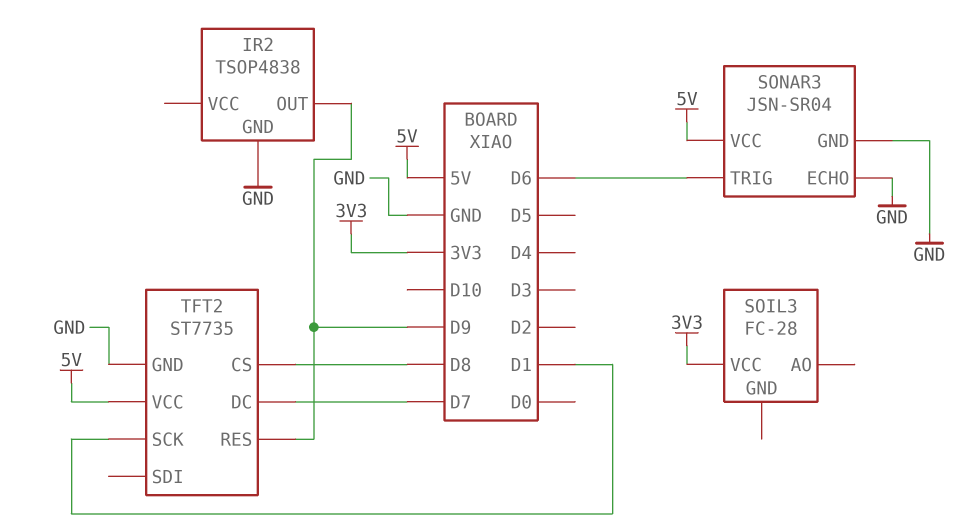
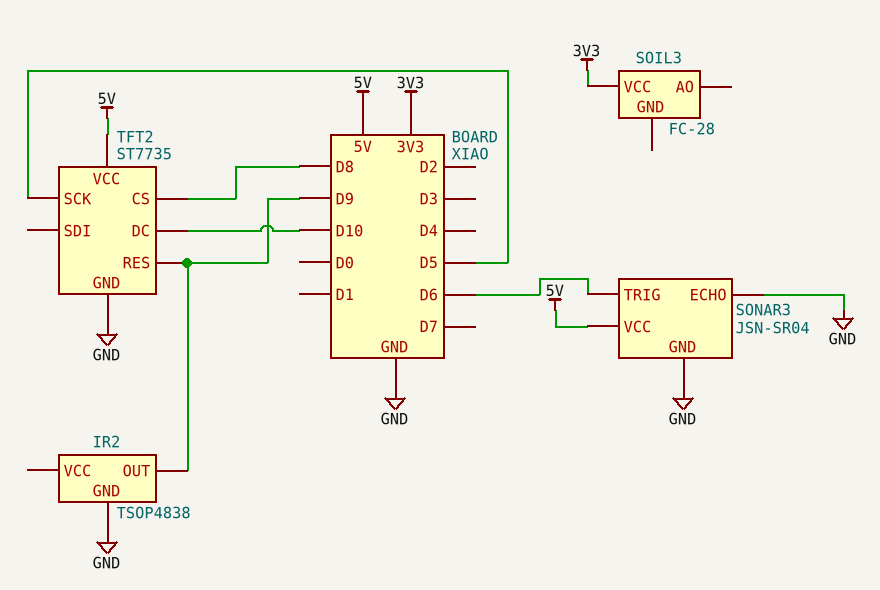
TFT2 pin DC: D7 -> D10
TFT2 pin SCK: D1 -> D5

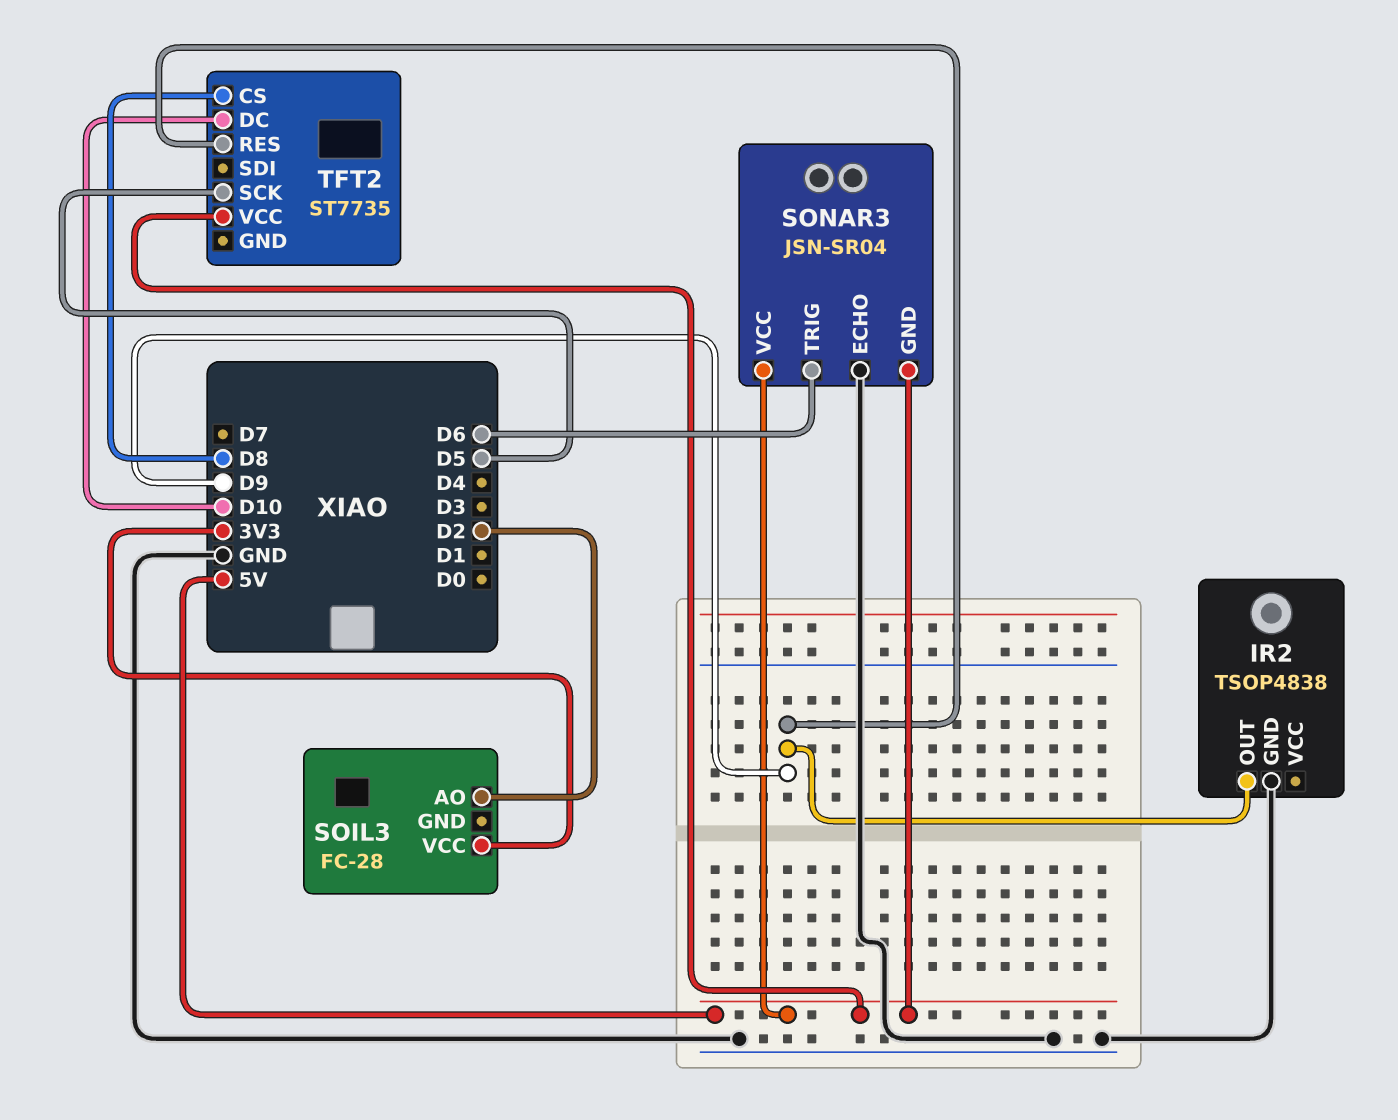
SOIL3 pin AO: none -> D2
SONAR3 pin GND: GND -> 5V
TFT2 pin GND: GND -> none

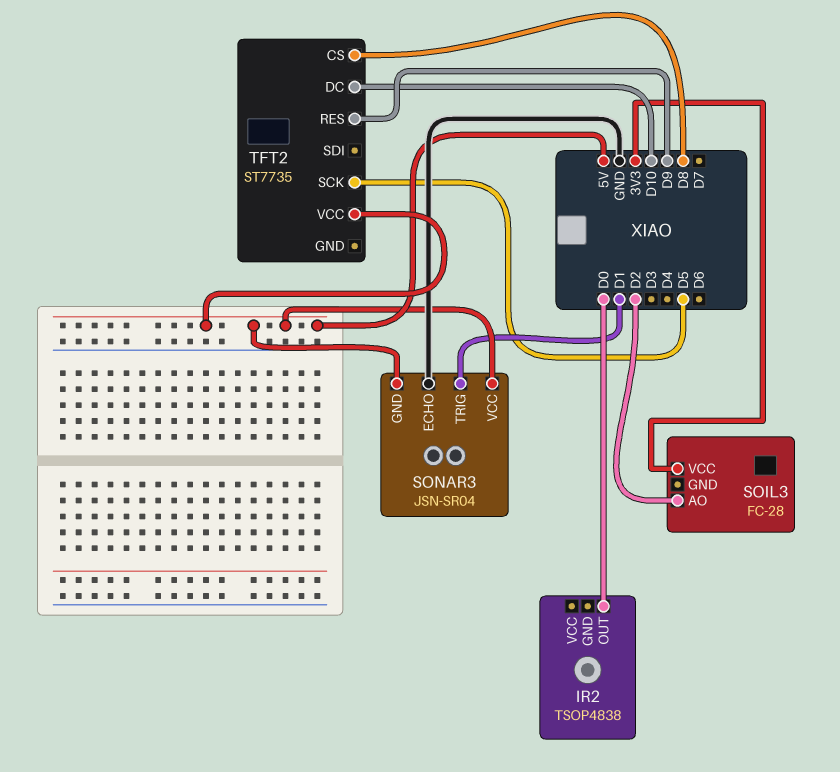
IR2 pin GND: GND -> none
IR2 pin OUT: D9 -> D0
SONAR3 pin TRIG: D6 -> D1

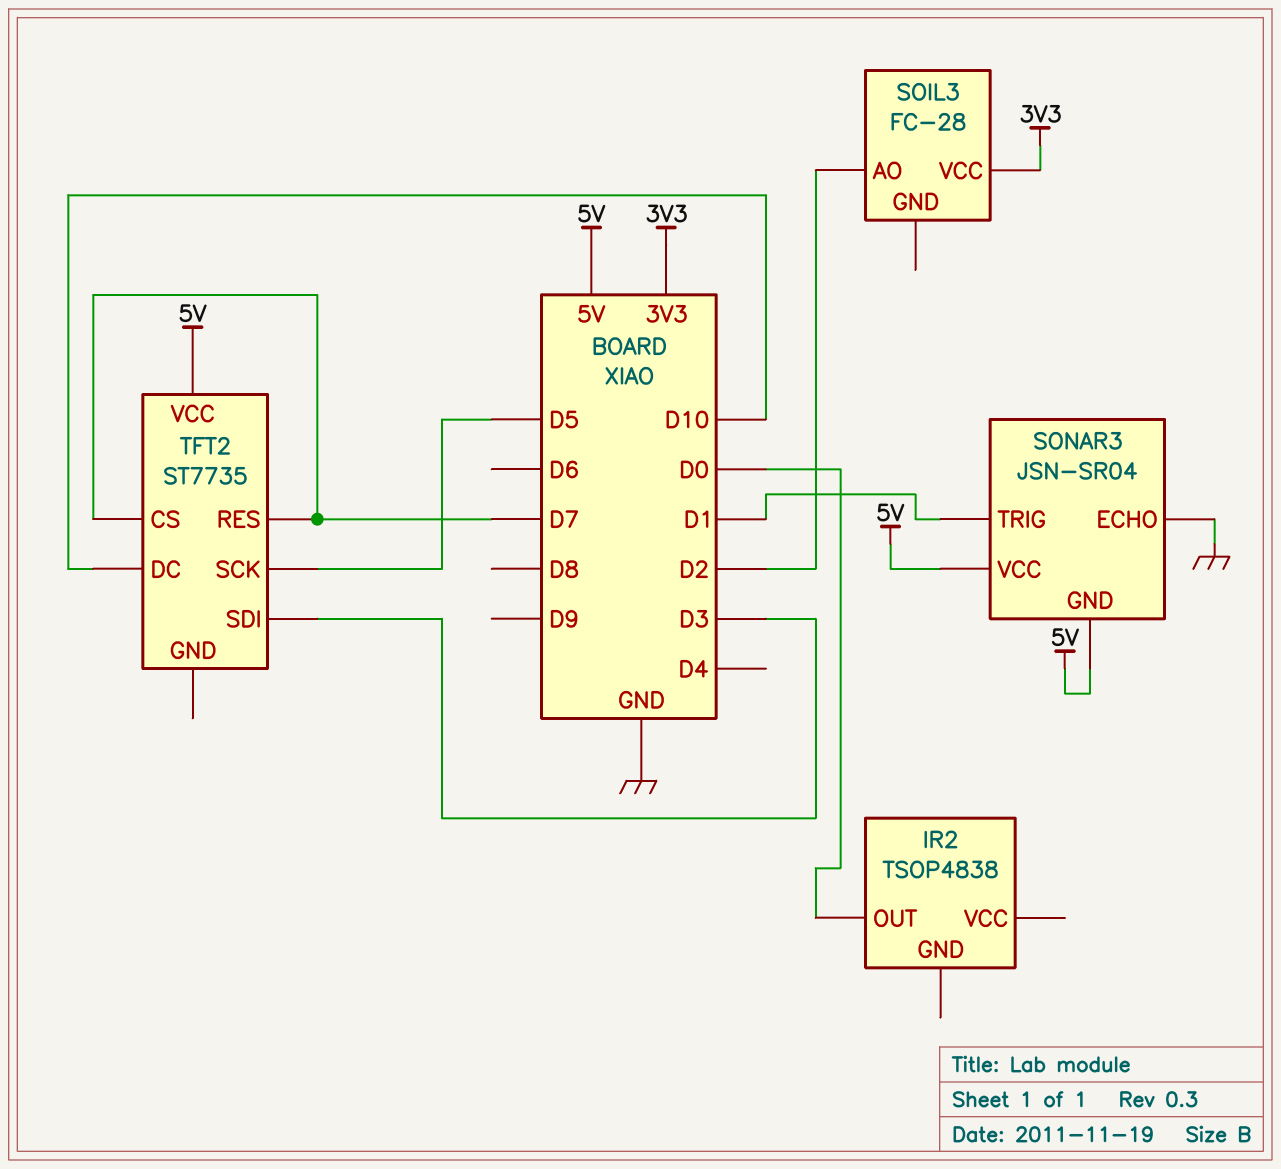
TFT2 pin CS: D8 -> D7
TFT2 pin RES: D9 -> D7
TFT2 pin SDI: none -> D3

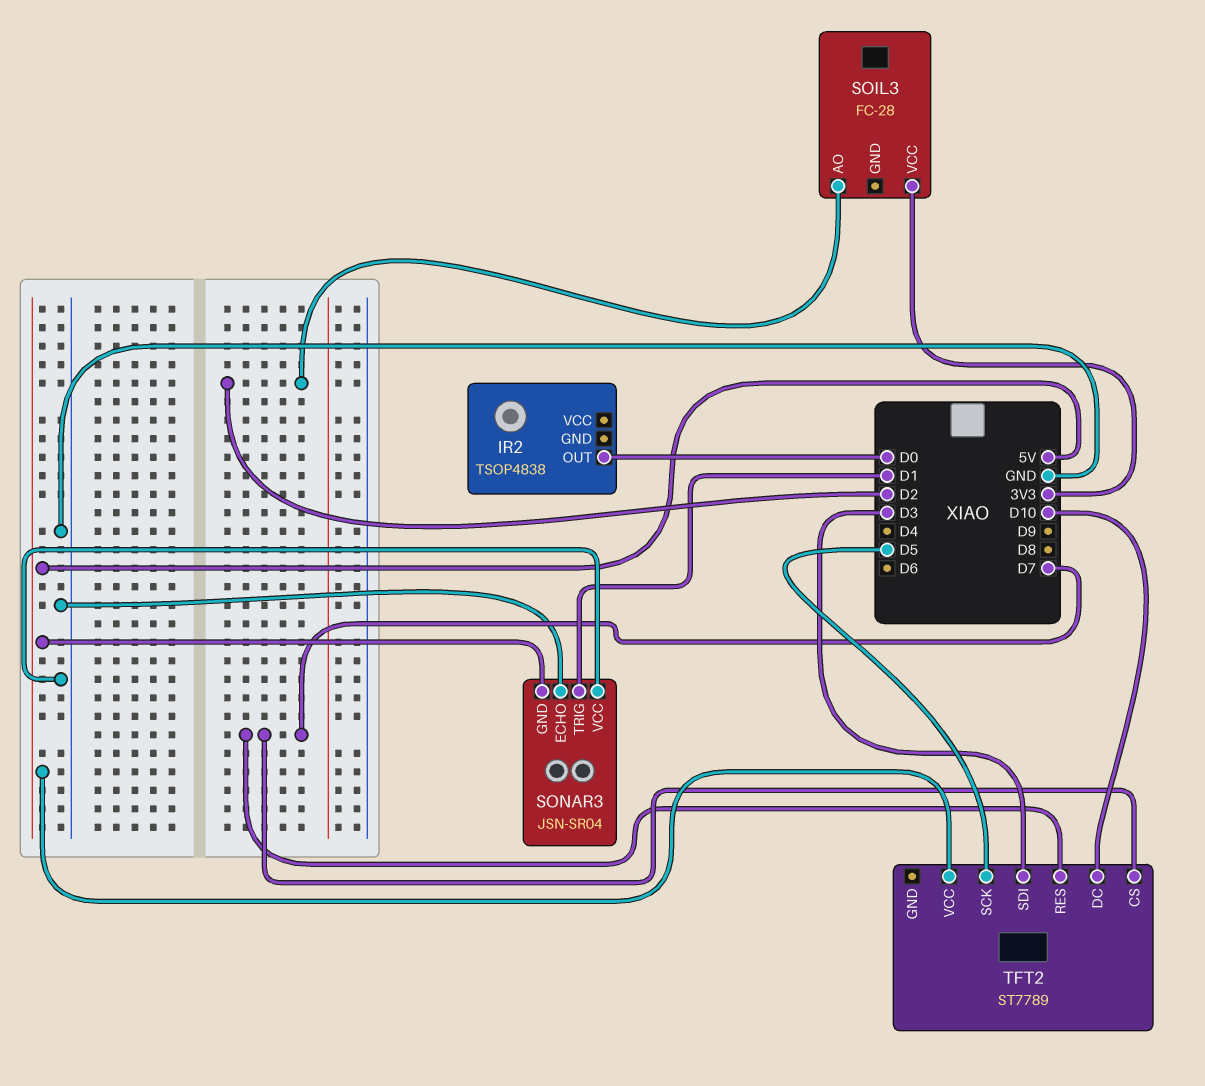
SONAR3 pin VCC: 5V -> GND
TFT2: ST7735 -> ST7789

